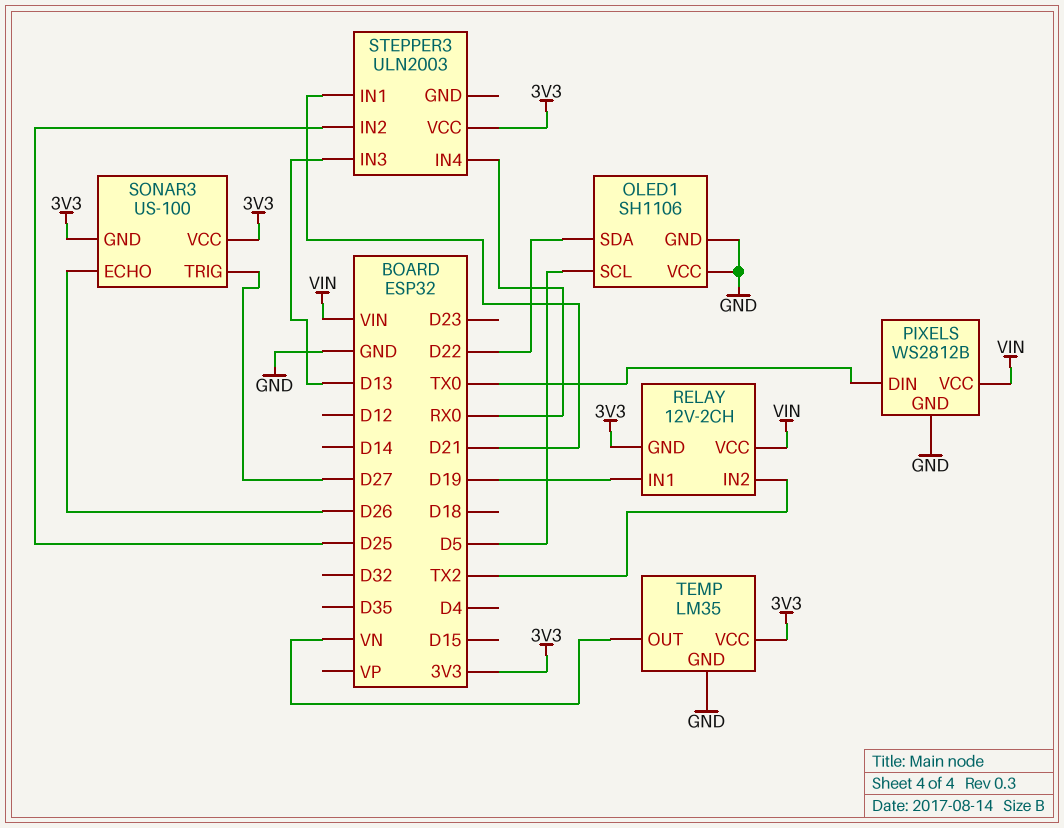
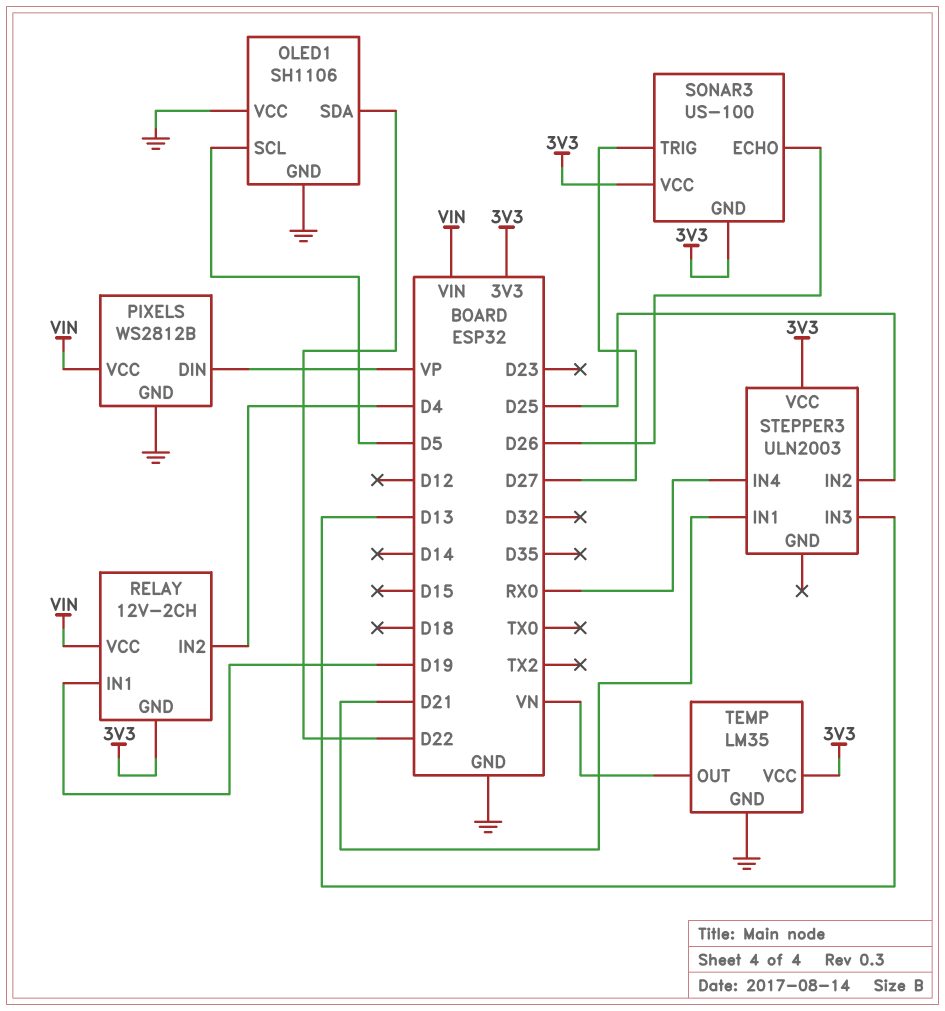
PIXELS pin DIN: TX0 -> VP
RELAY pin IN2: TX2 -> D4

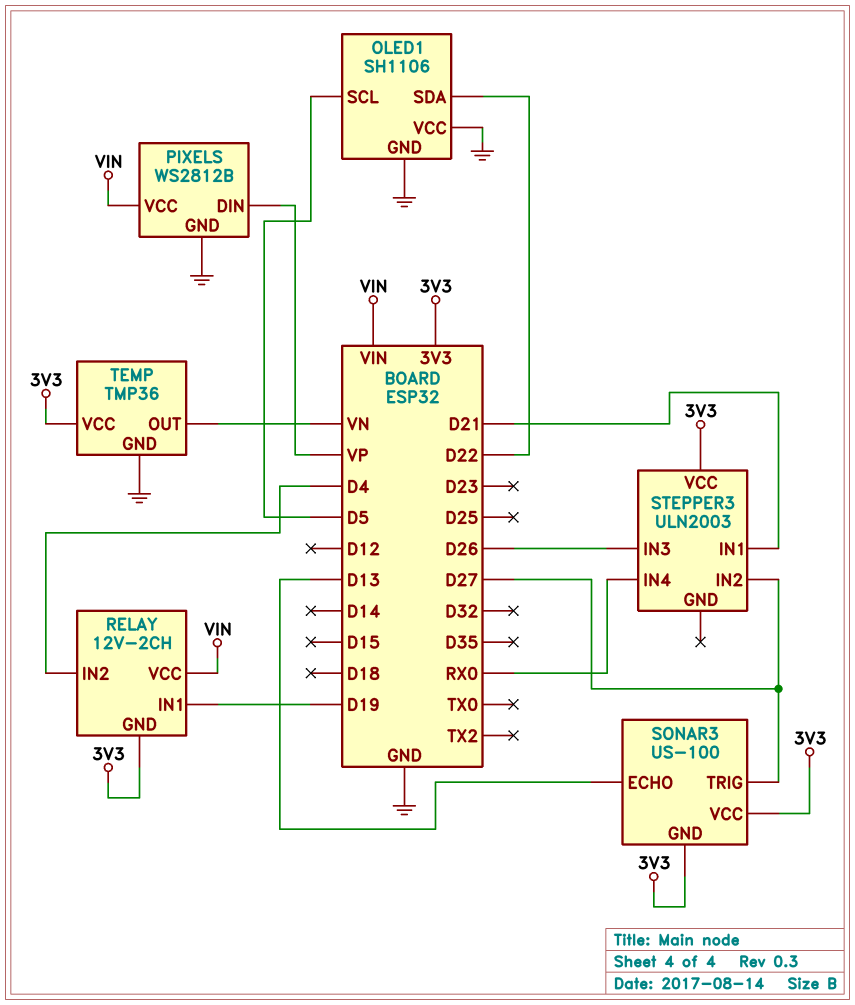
SONAR3 pin ECHO: D26 -> D13
STEPPER3 pin IN2: D25 -> D27
STEPPER3 pin IN3: D13 -> D26
TEMP: LM35 -> TMP36

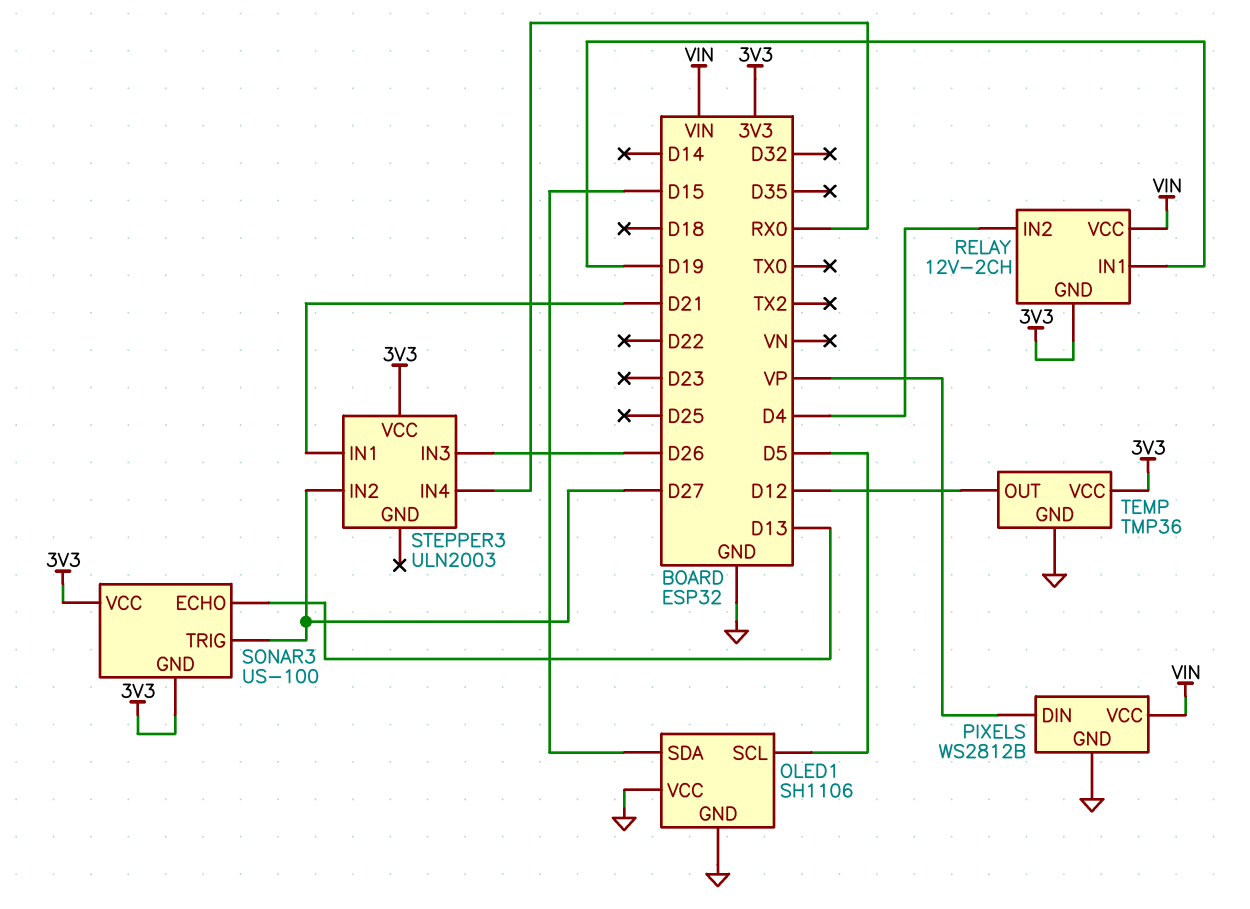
OLED1 pin SDA: D22 -> D15
TEMP pin OUT: VN -> D12

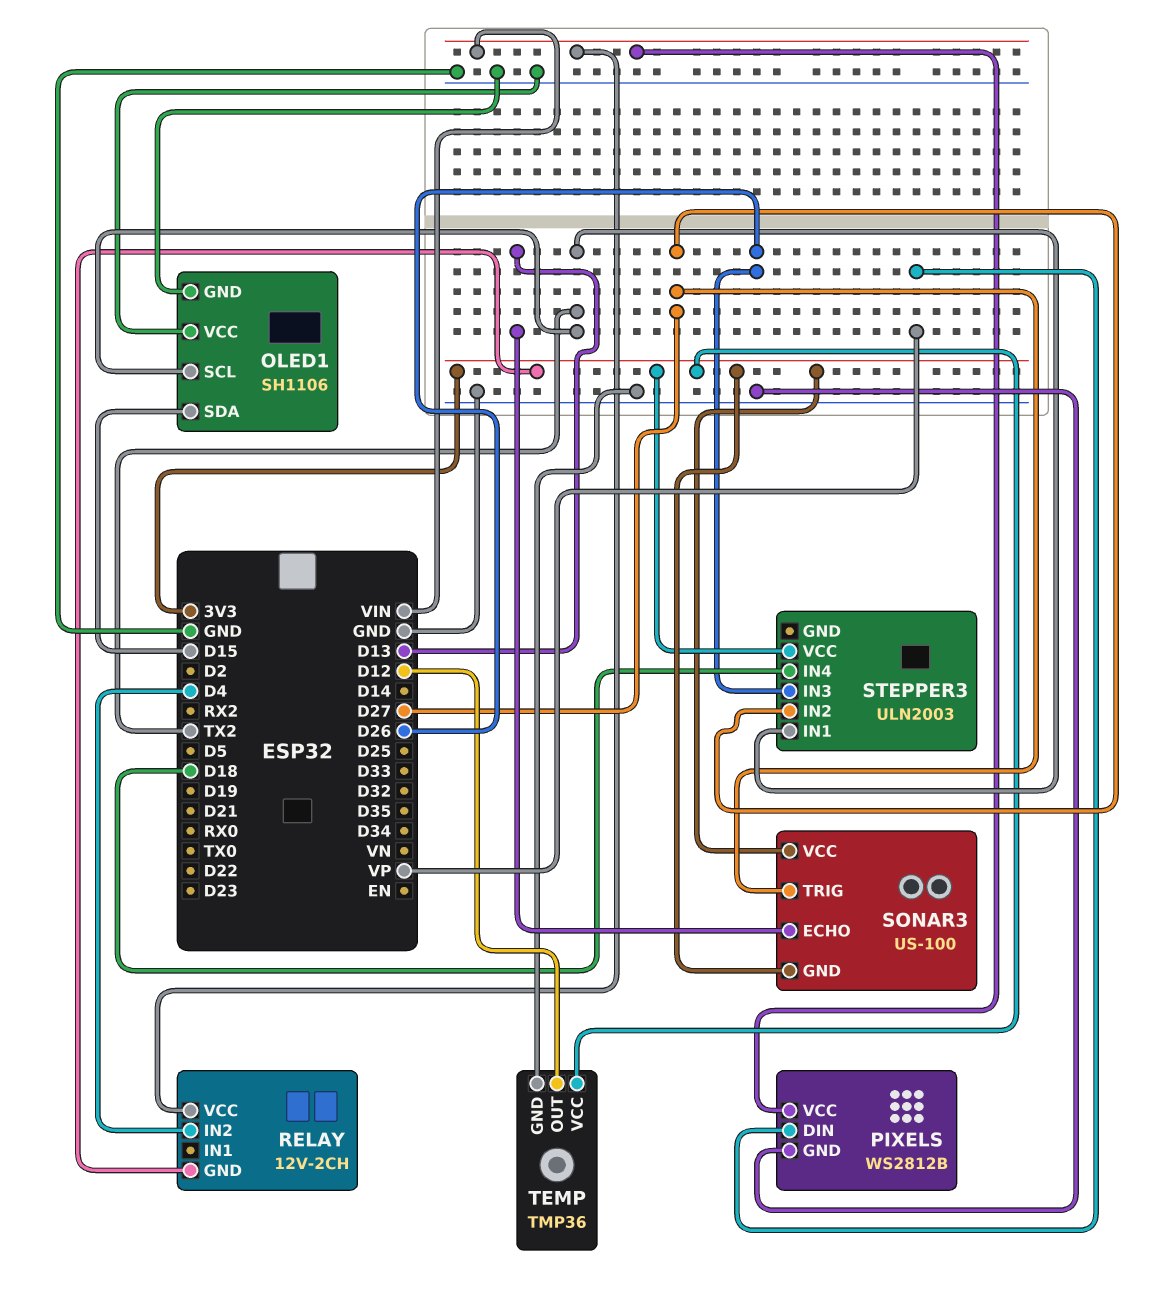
OLED1 pin SCL: D5 -> TX2
RELAY pin IN1: D19 -> none
STEPPER3 pin IN1: D21 -> TX2
STEPPER3 pin IN4: RX0 -> D18

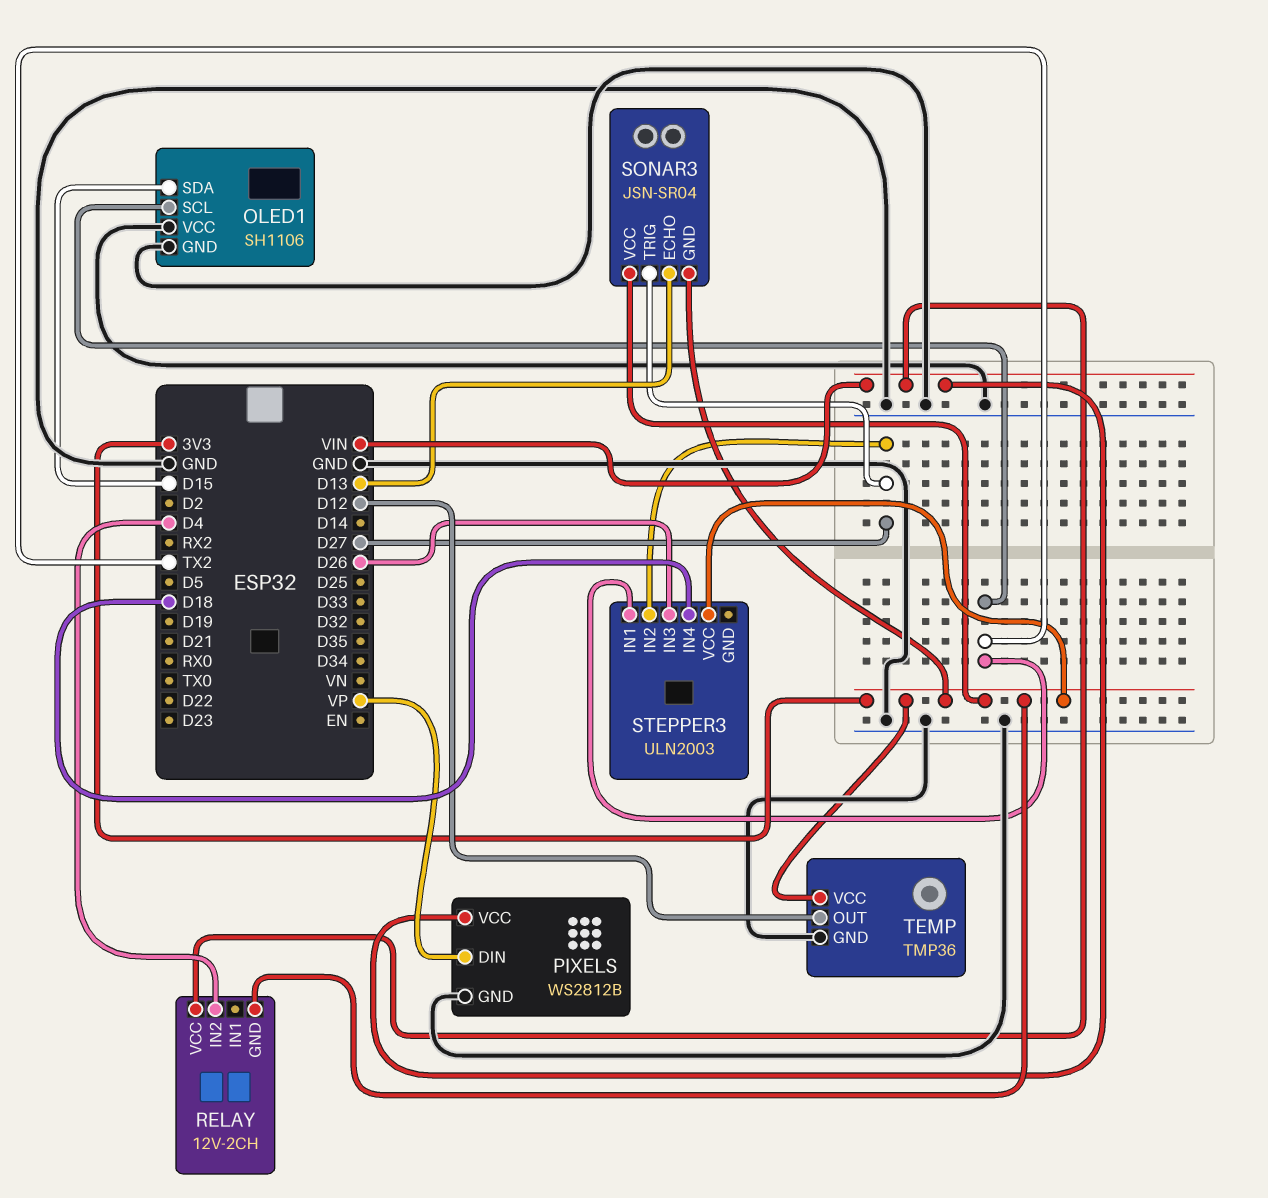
SONAR3: US-100 -> JSN-SR04

